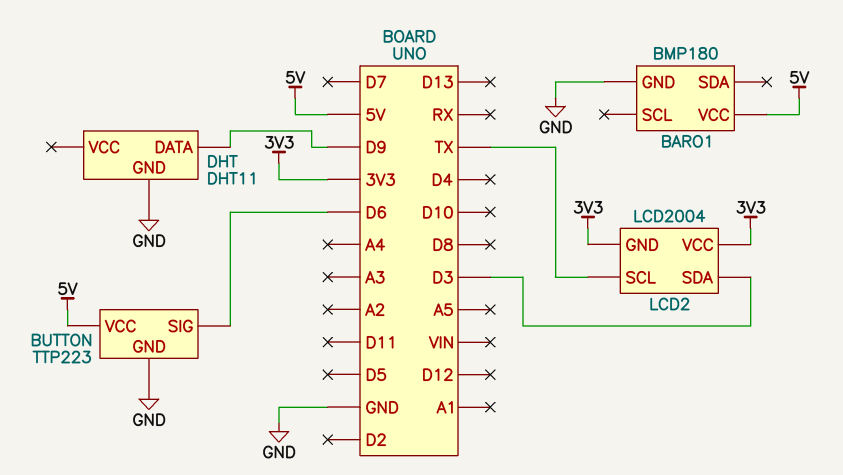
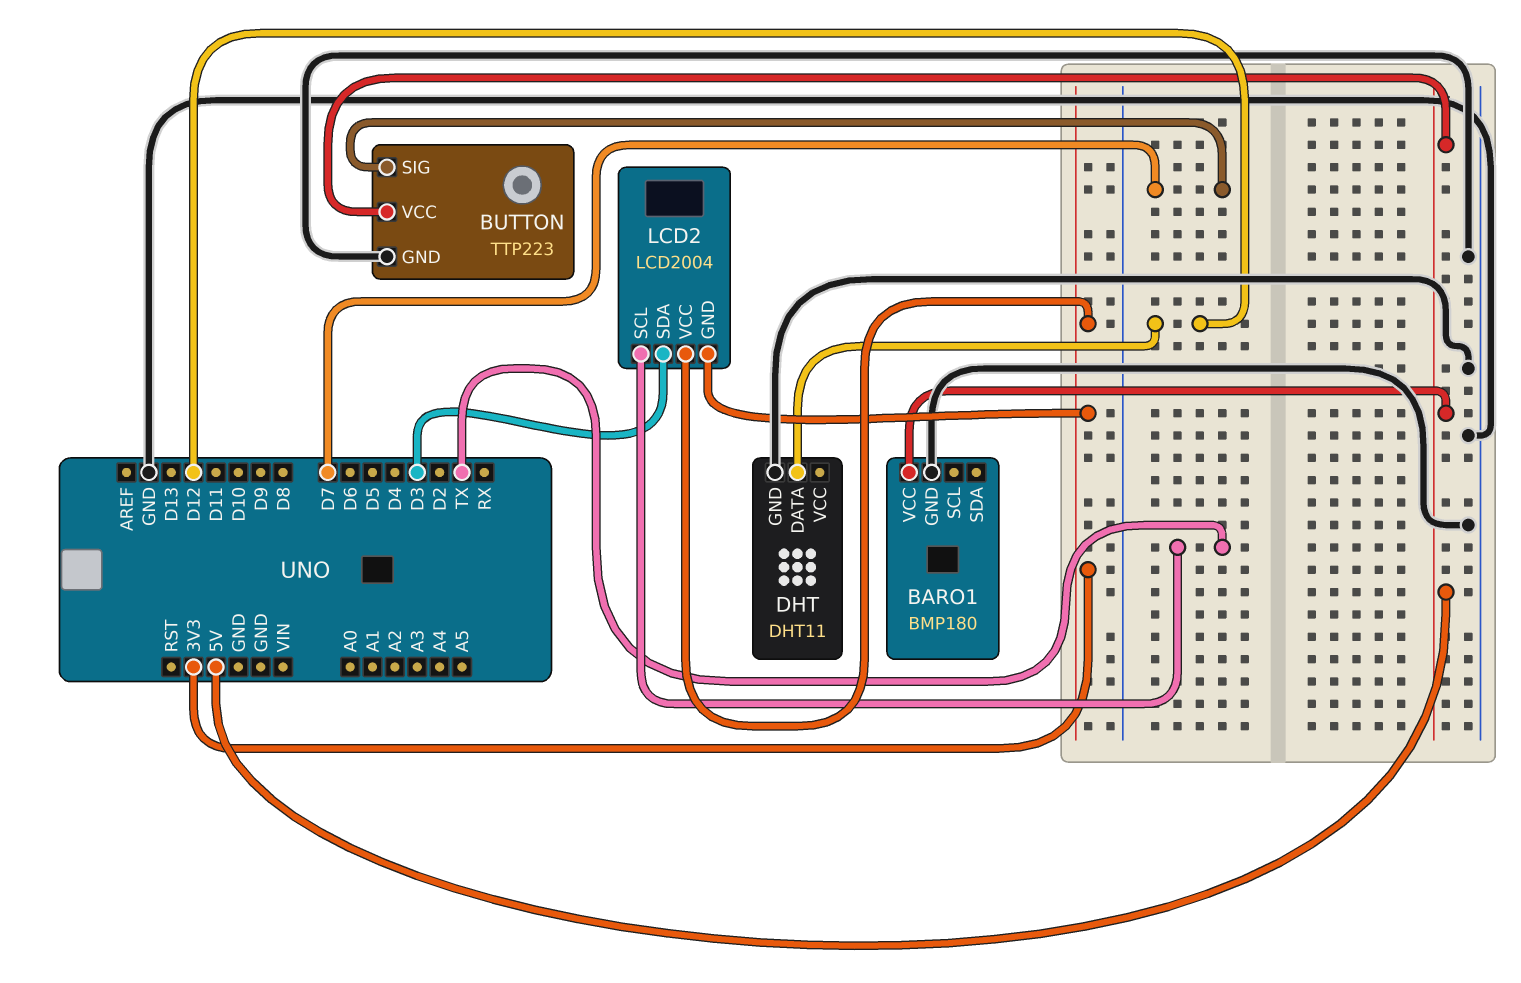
BUTTON pin SIG: D6 -> D7
DHT pin DATA: D9 -> D12

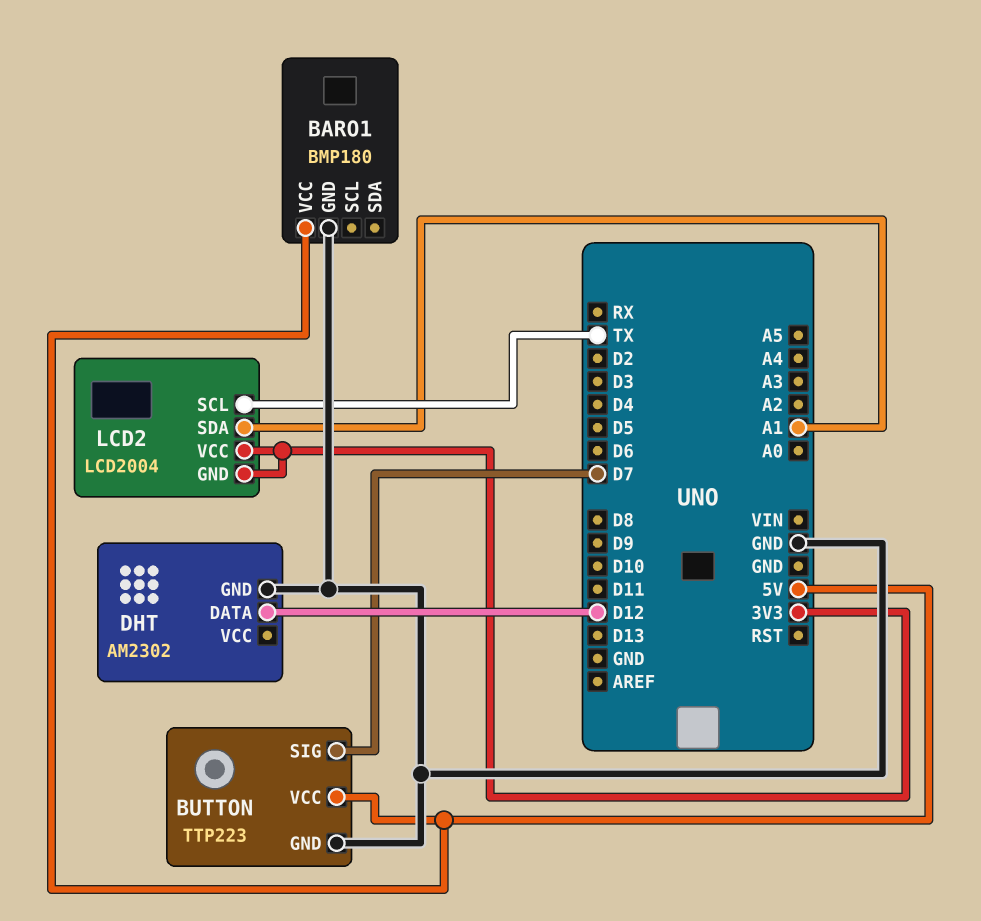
DHT: DHT11 -> AM2302
LCD2 pin SDA: D3 -> A1

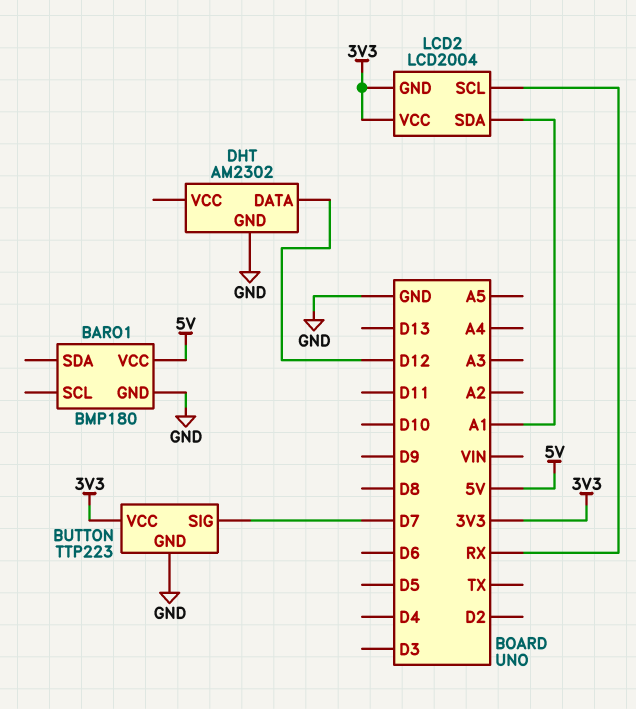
BUTTON pin VCC: 5V -> 3V3
LCD2 pin SCL: TX -> RX

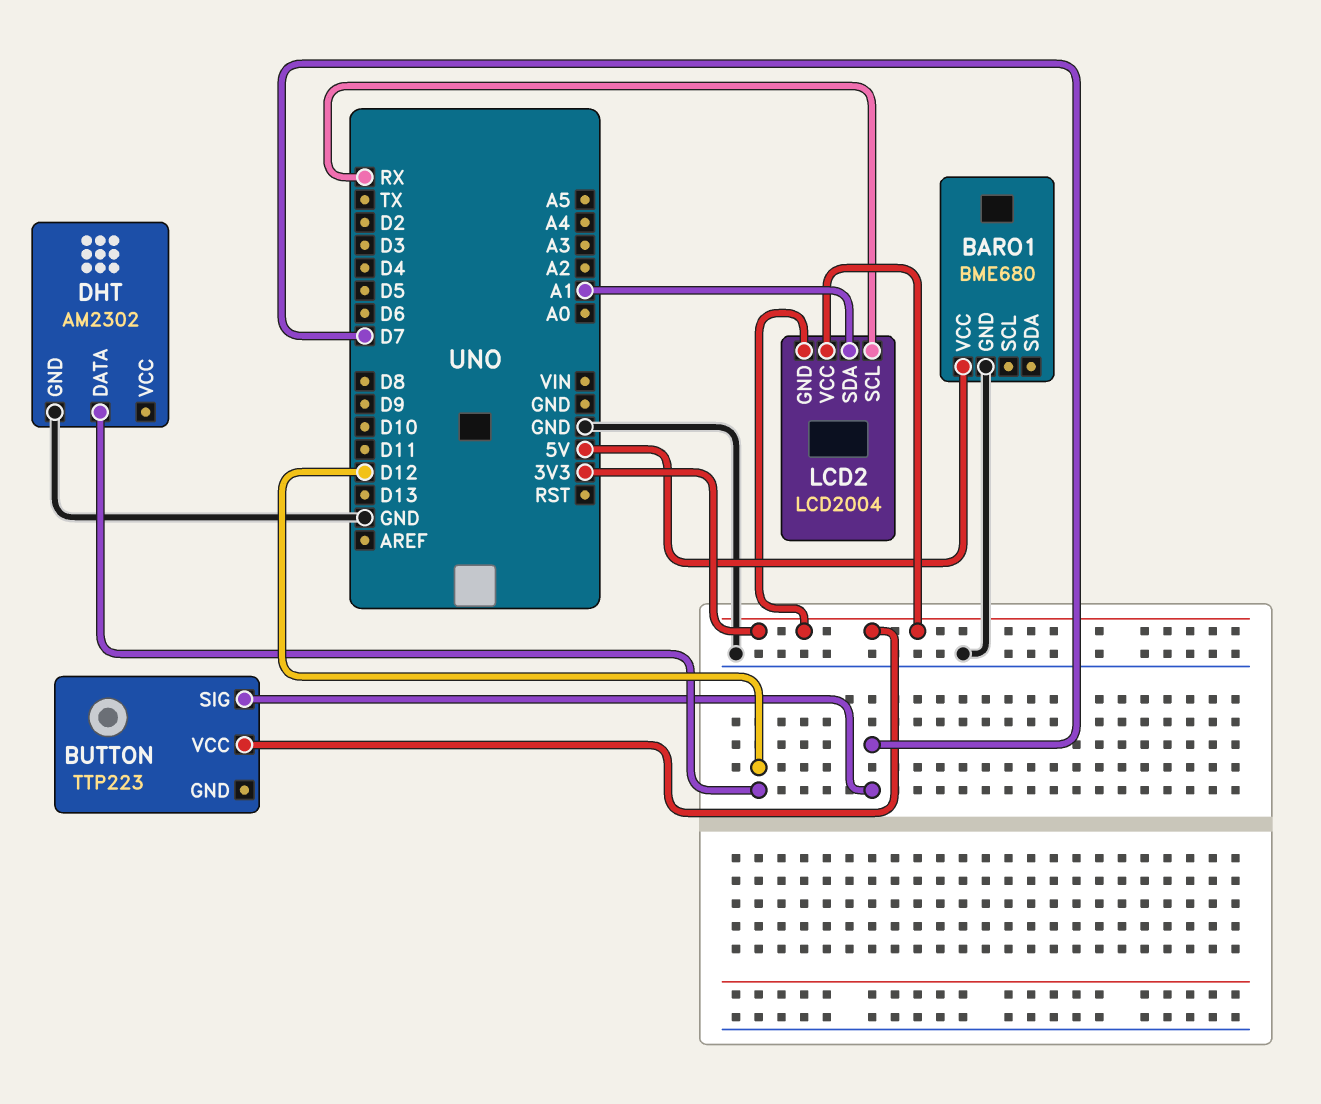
BARO1: BMP180 -> BME680
BUTTON pin GND: GND -> none

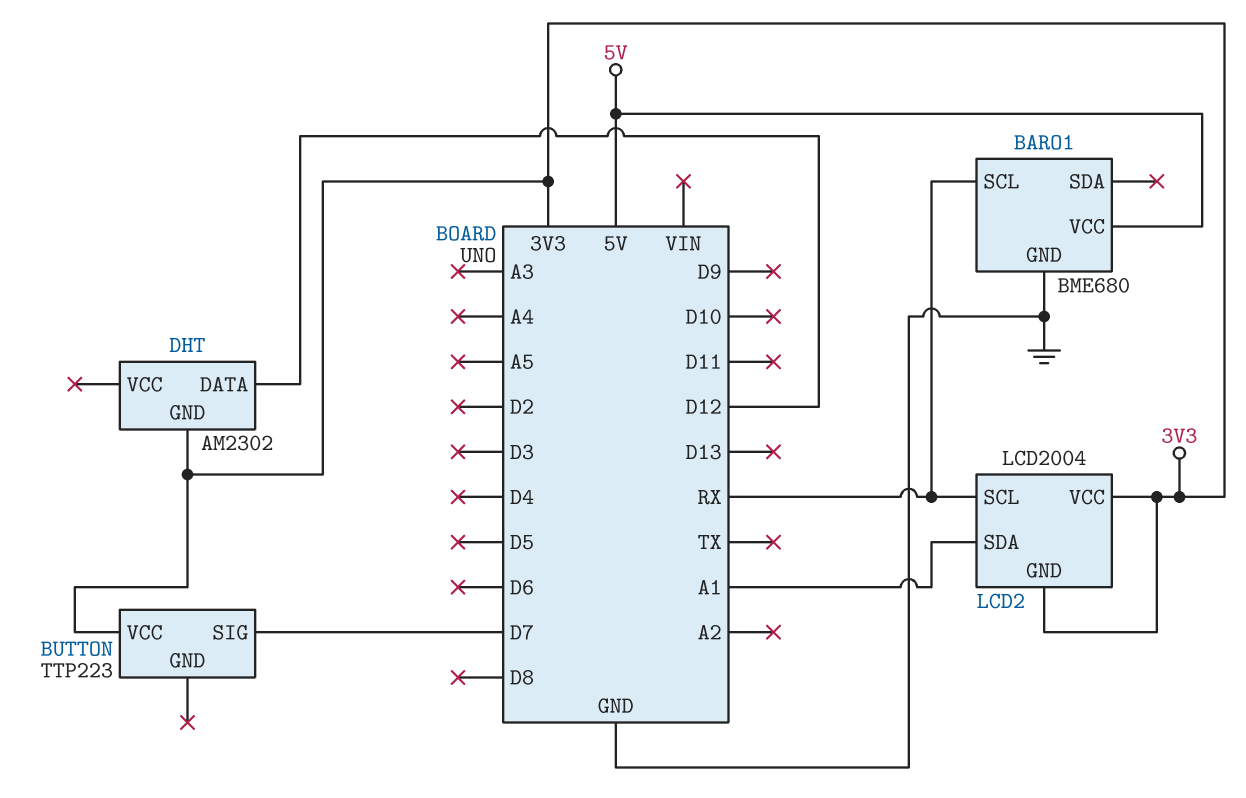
BARO1 pin SCL: none -> RX
DHT pin GND: GND -> 3V3

